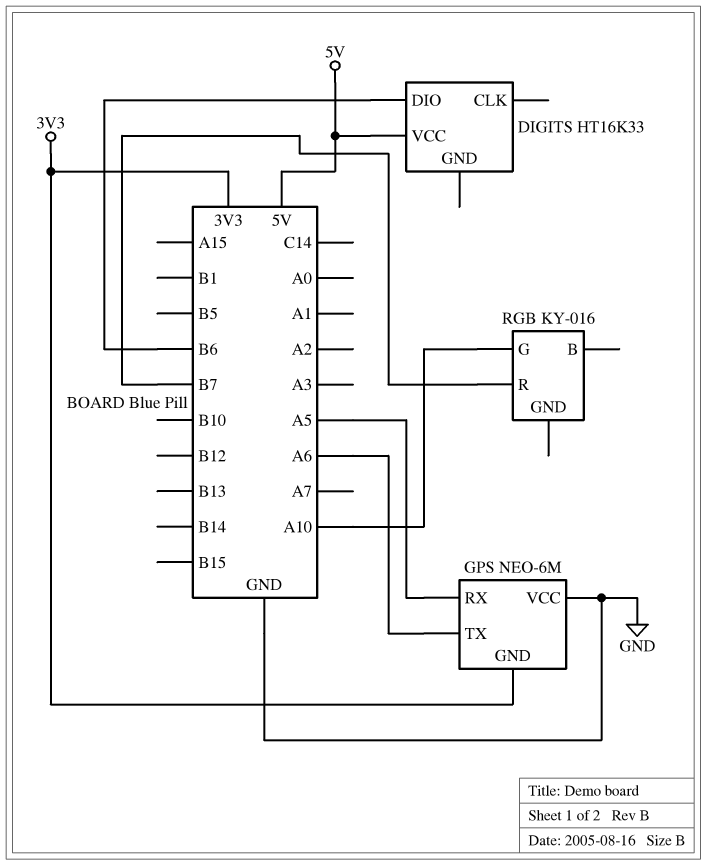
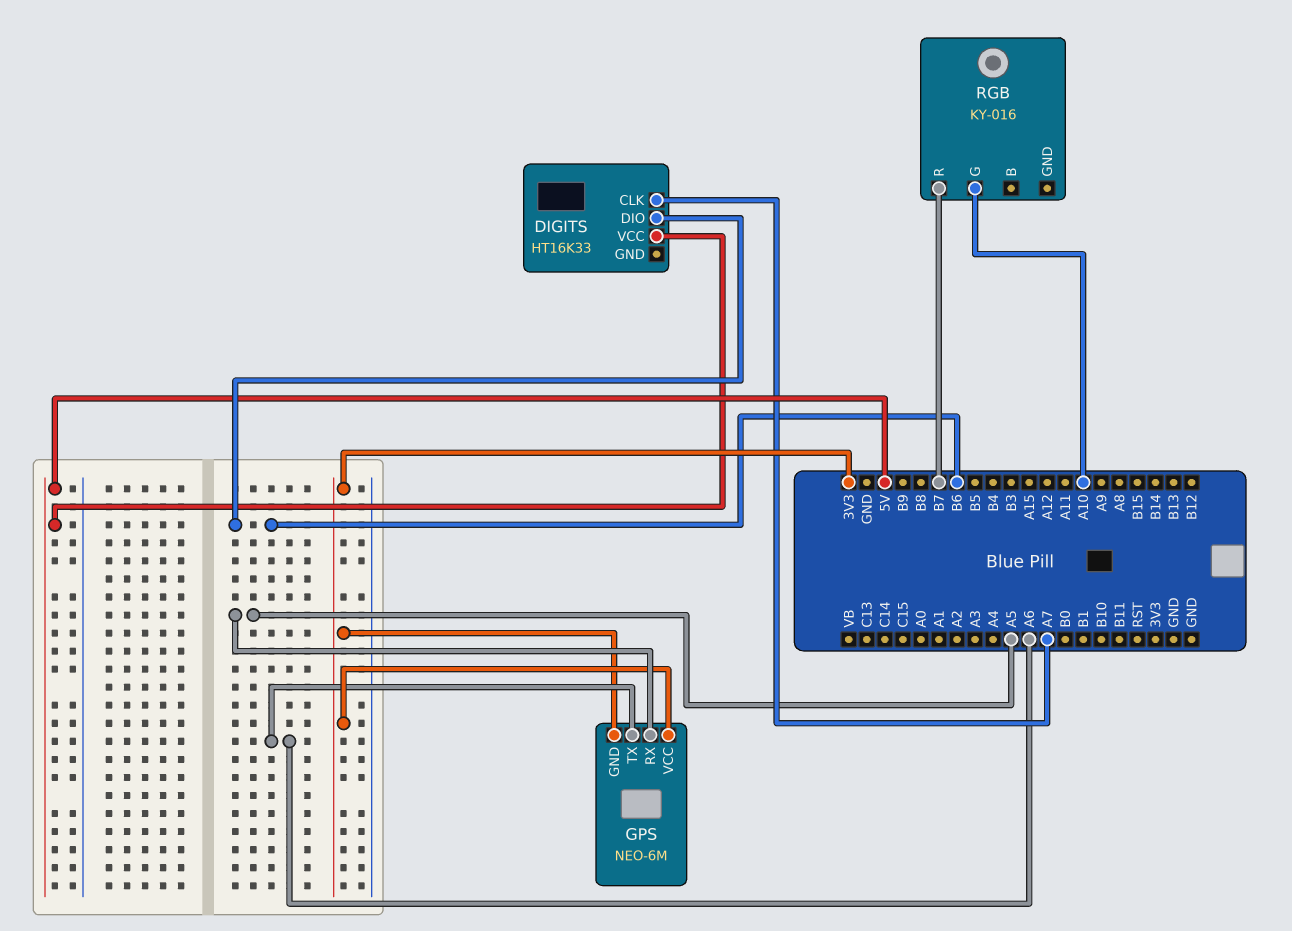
DIGITS pin CLK: none -> A7
GPS pin VCC: GND -> 3V3

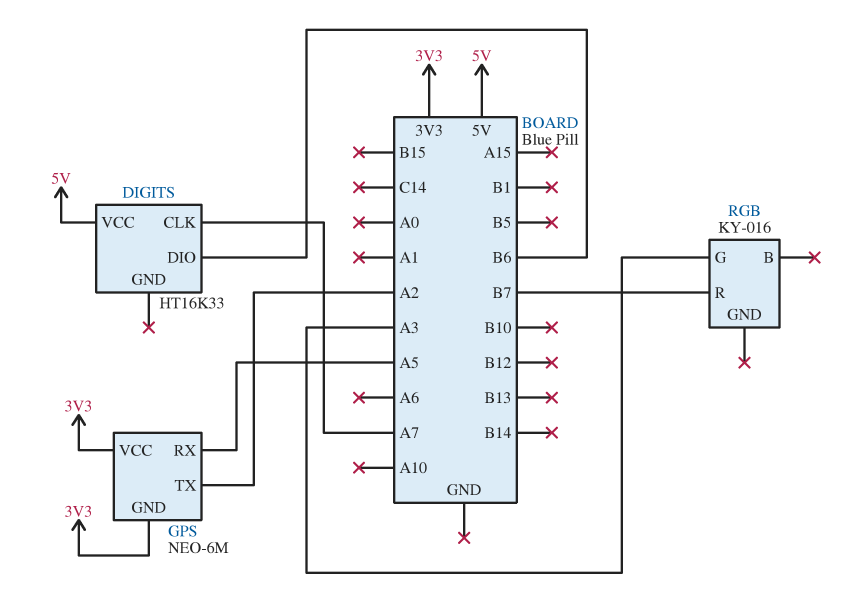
GPS pin TX: A6 -> A2
RGB pin G: A10 -> A3

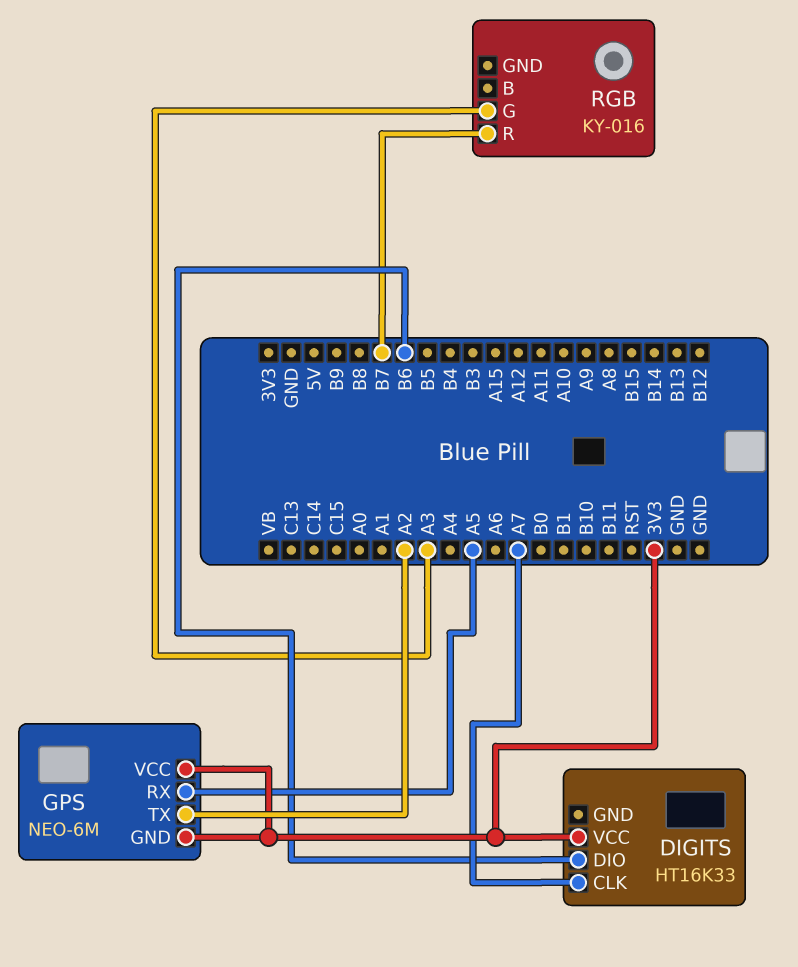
DIGITS pin VCC: 5V -> 3V3

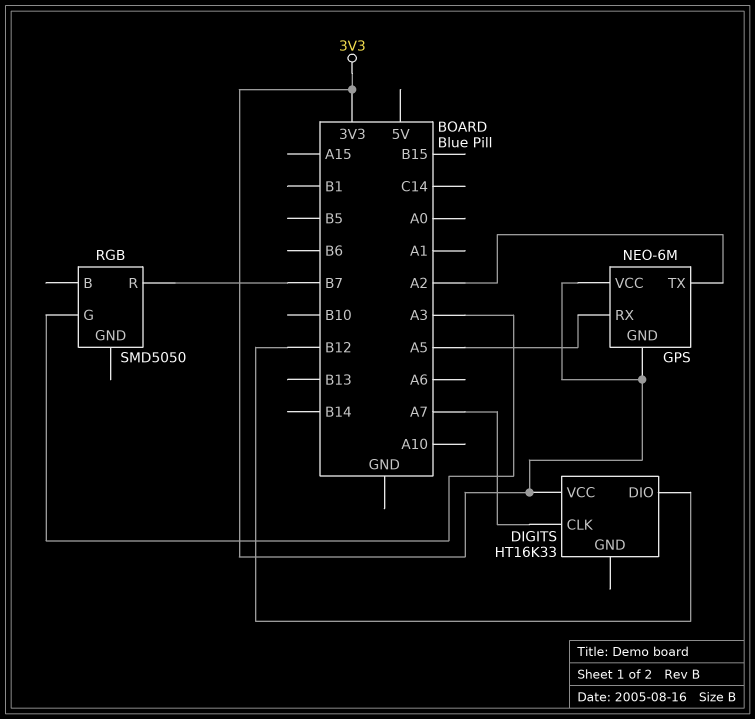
DIGITS pin DIO: B6 -> B12
RGB: KY-016 -> SMD5050

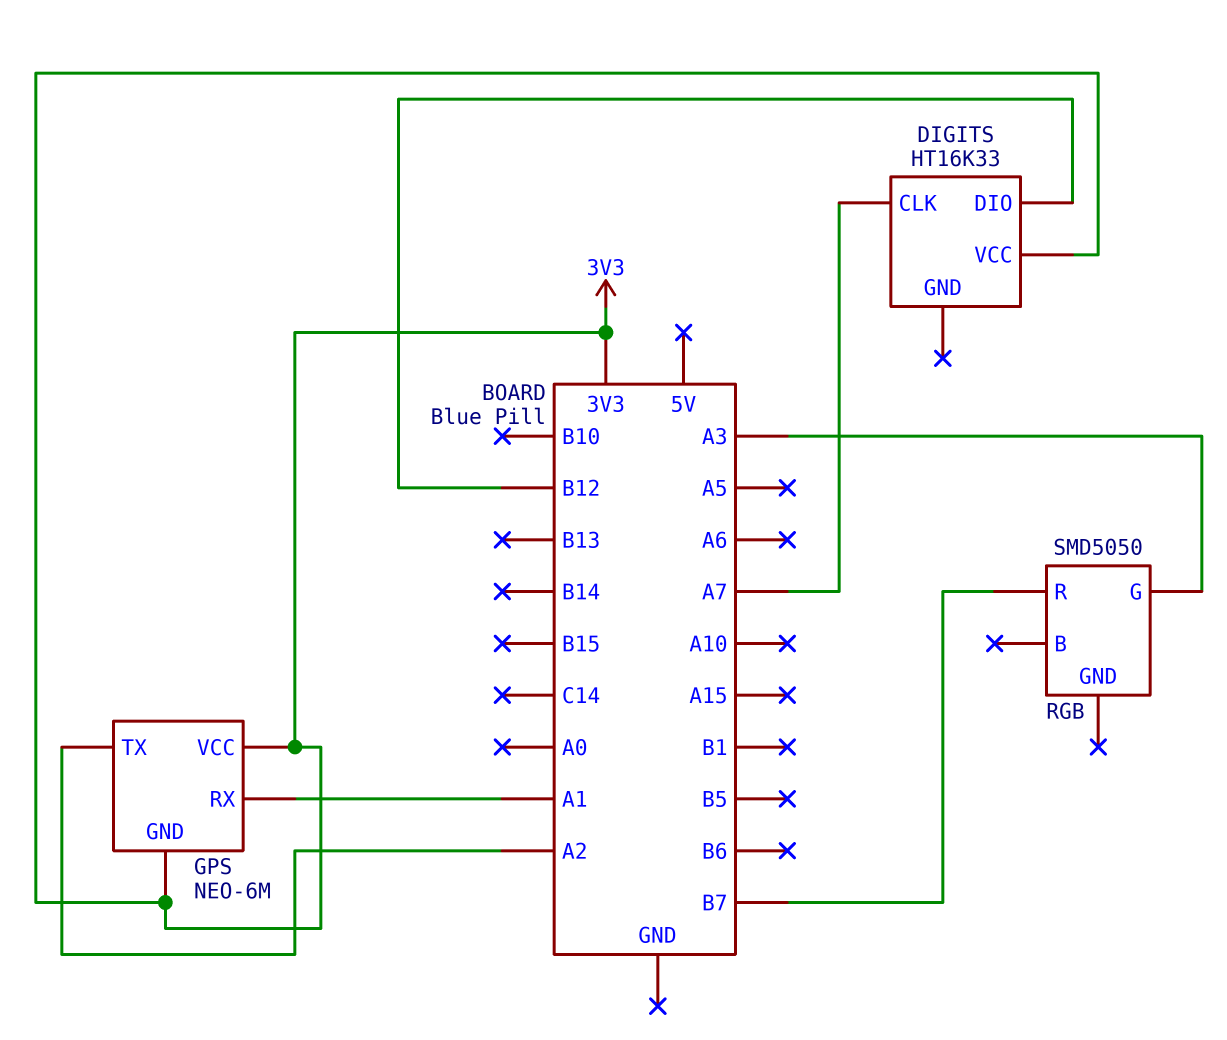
GPS pin RX: A5 -> A1

